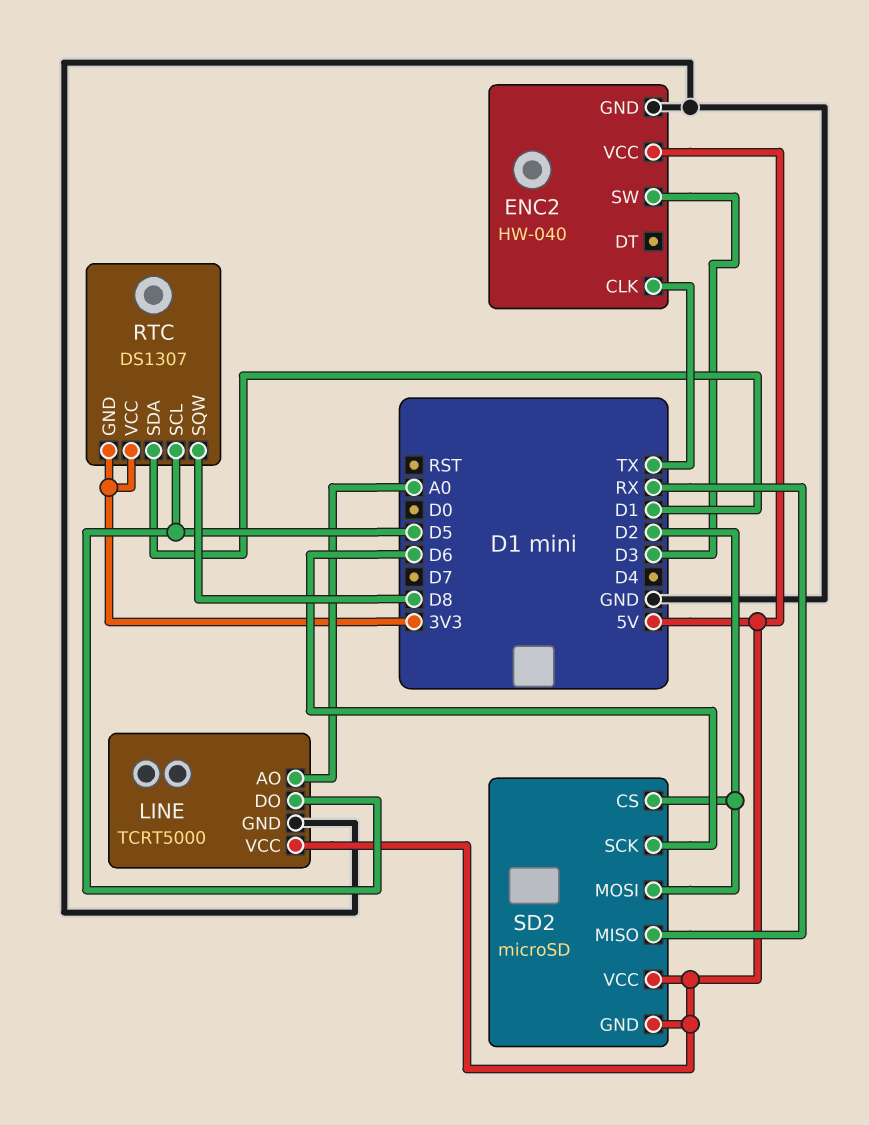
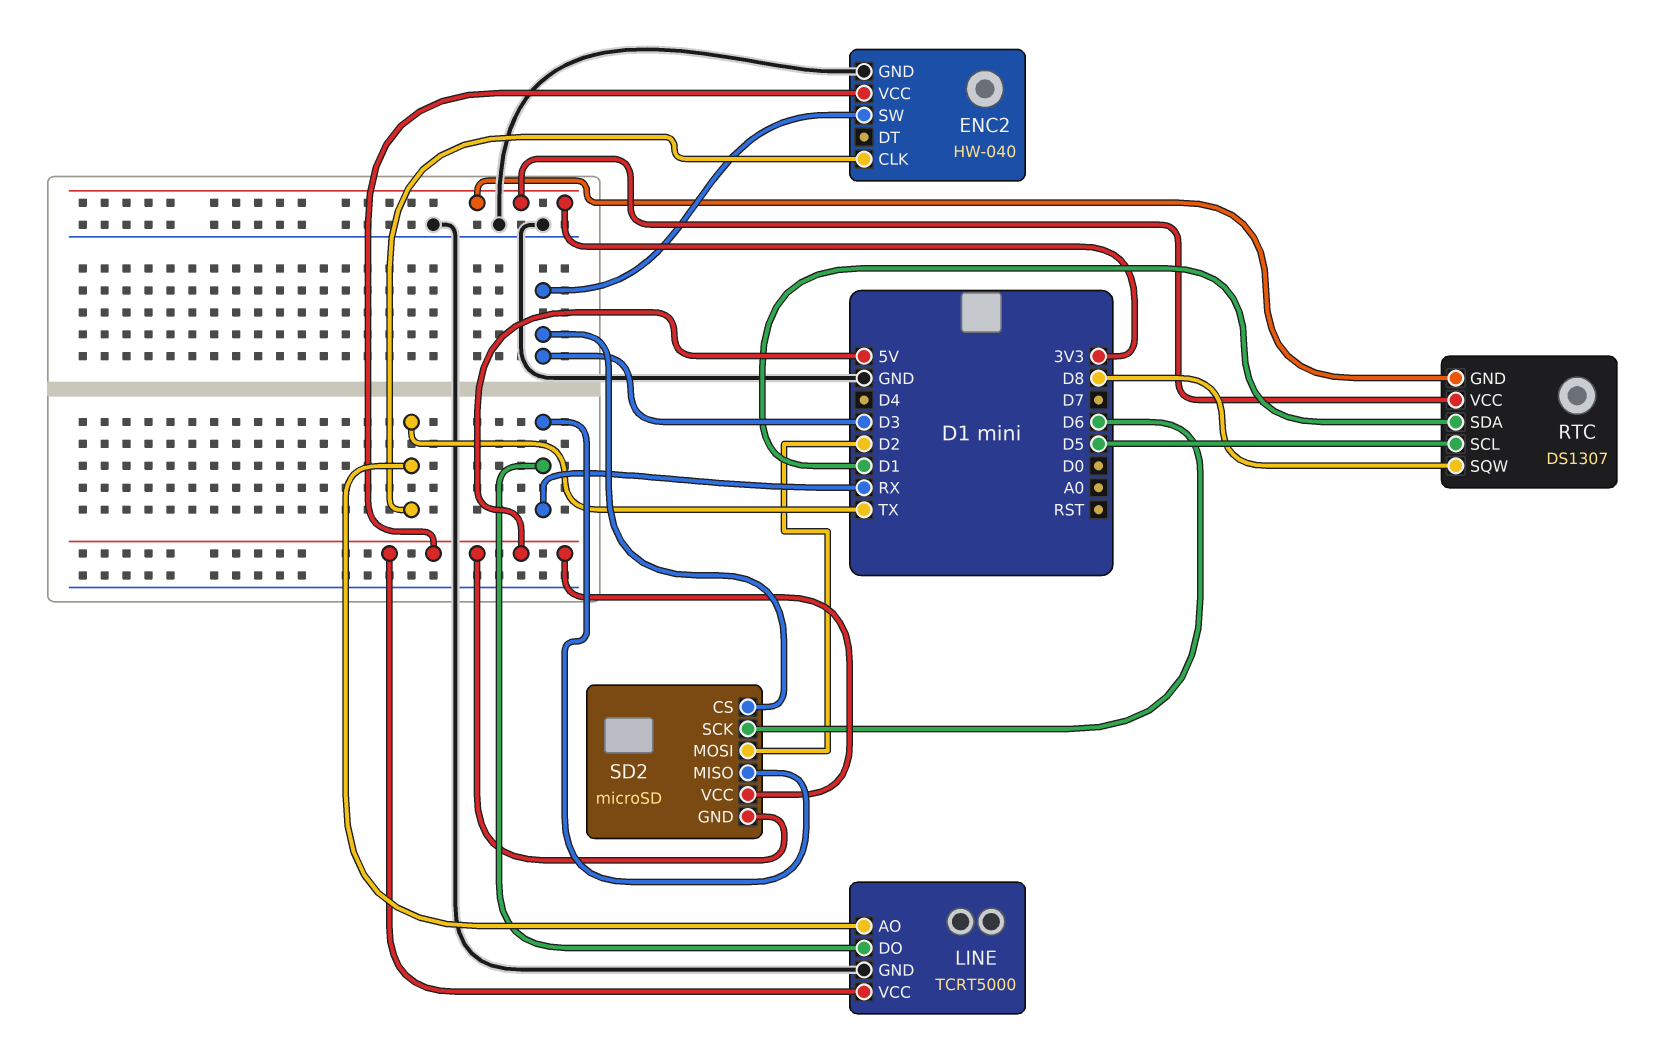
LINE pin AO: A0 -> TX
LINE pin DO: D5 -> RX
SD2 pin CS: D2 -> D3

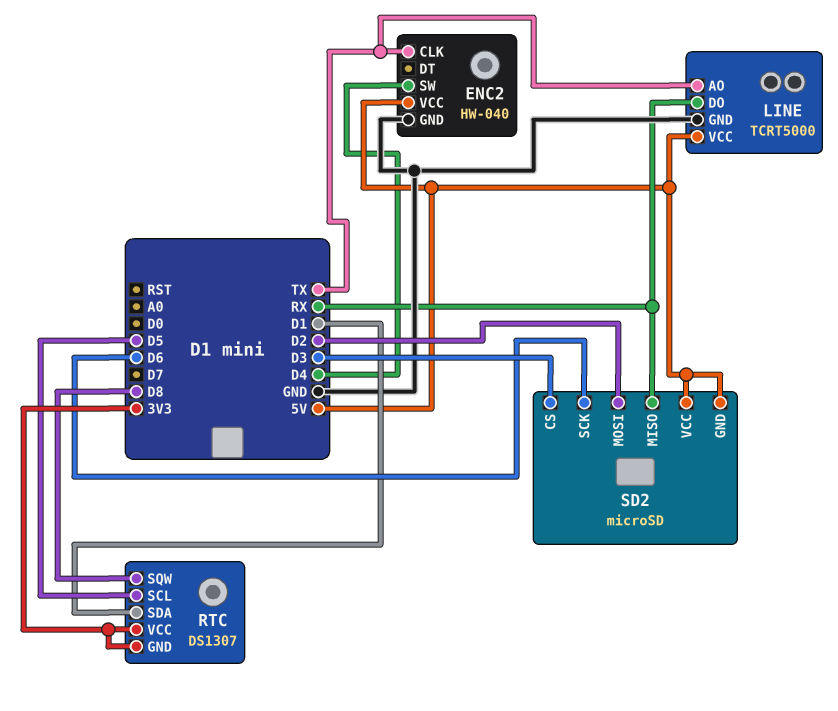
ENC2 pin SW: D3 -> D4

